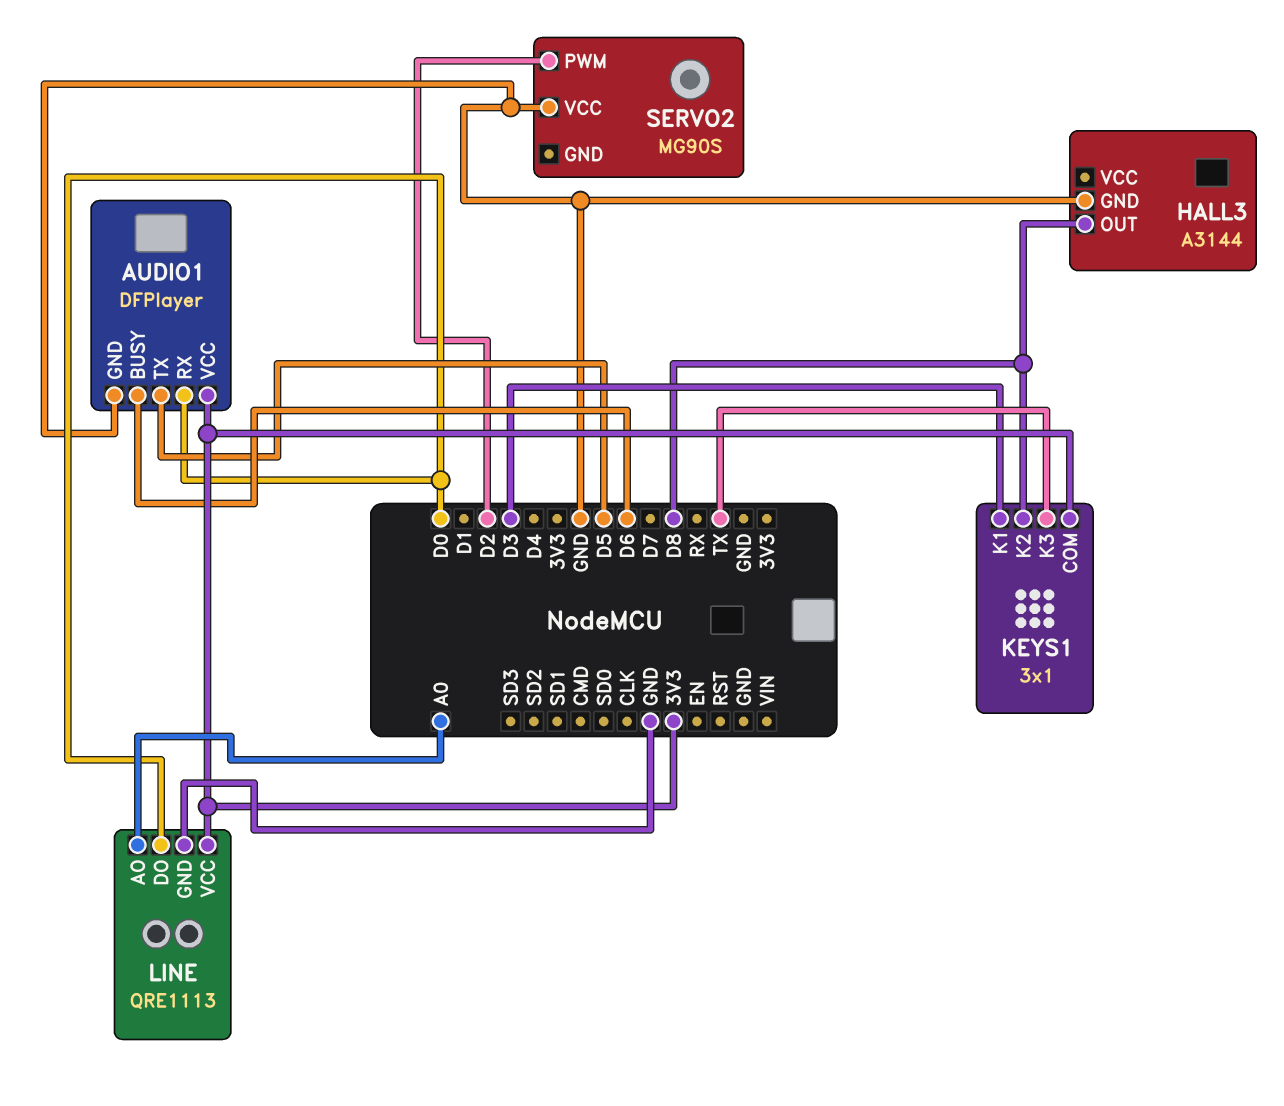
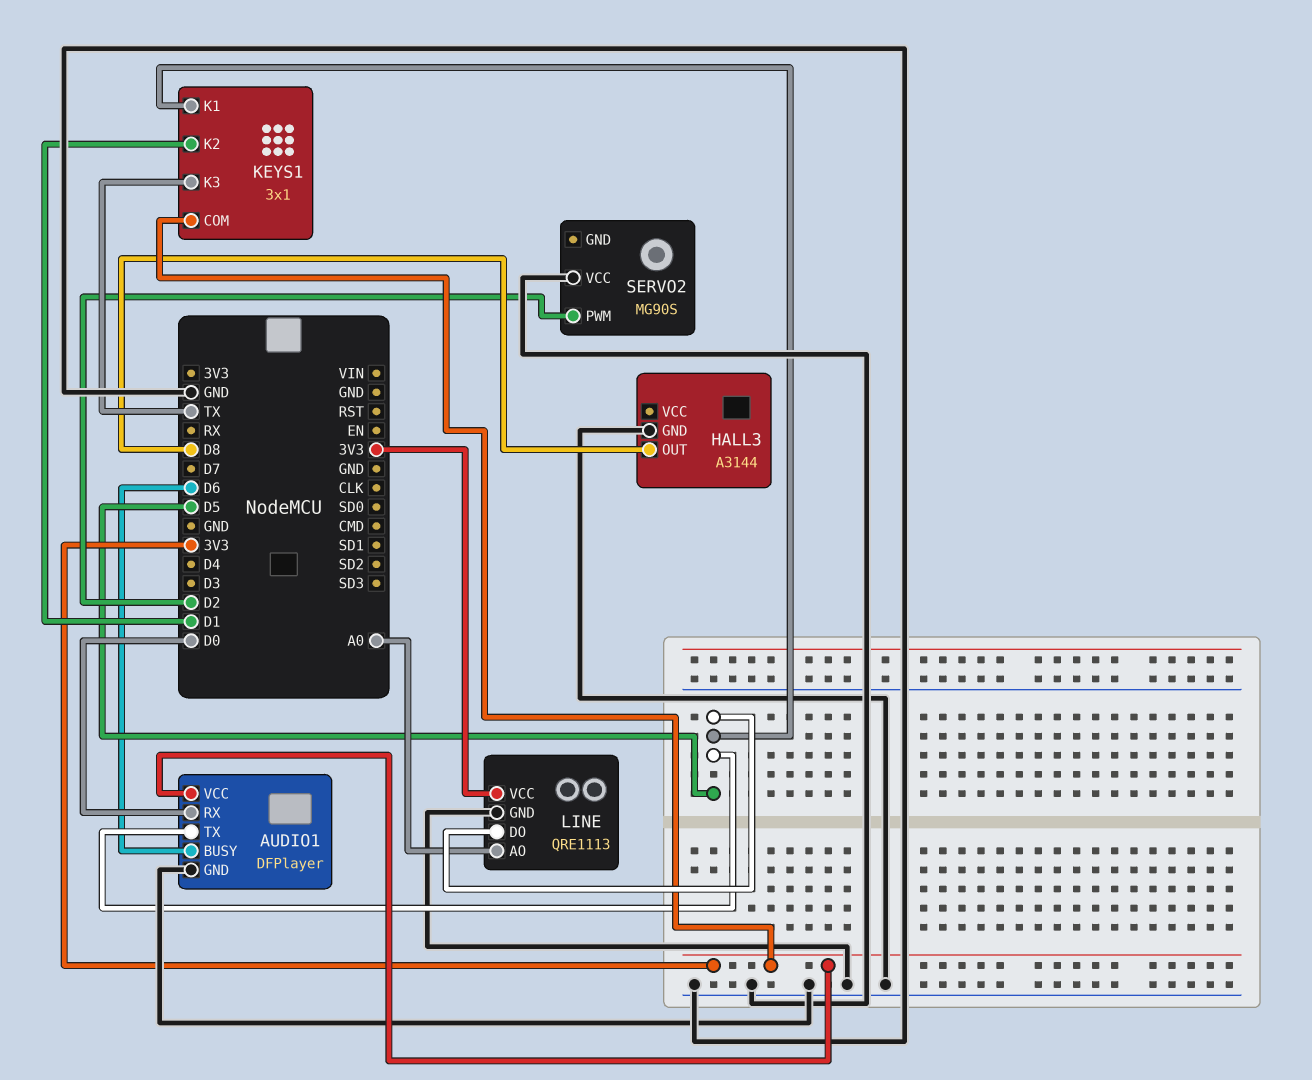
KEYS1 pin K1: D3 -> D5
KEYS1 pin K2: D8 -> D1
LINE pin DO: D0 -> D5

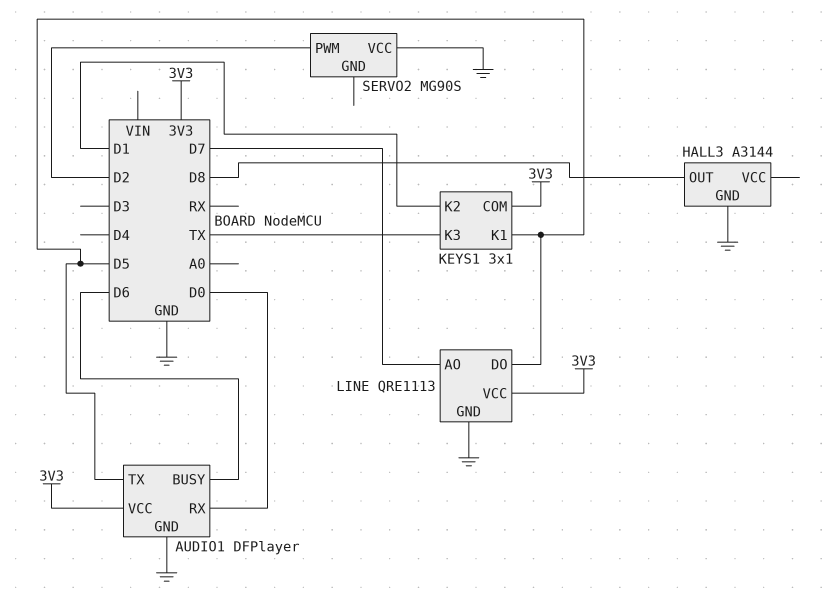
LINE pin AO: A0 -> D7

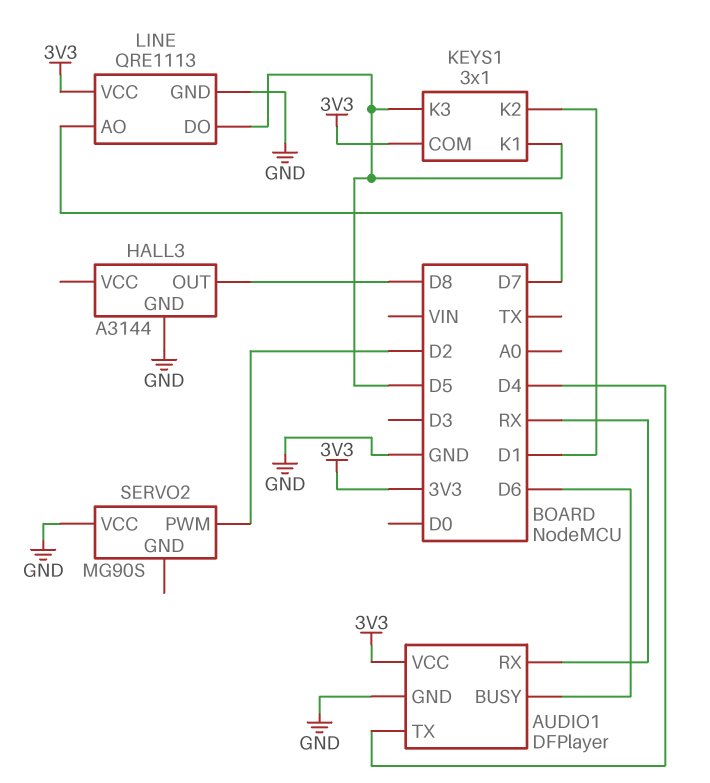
AUDIO1 pin RX: D0 -> RX
AUDIO1 pin TX: D5 -> D4
KEYS1 pin K3: TX -> D5

